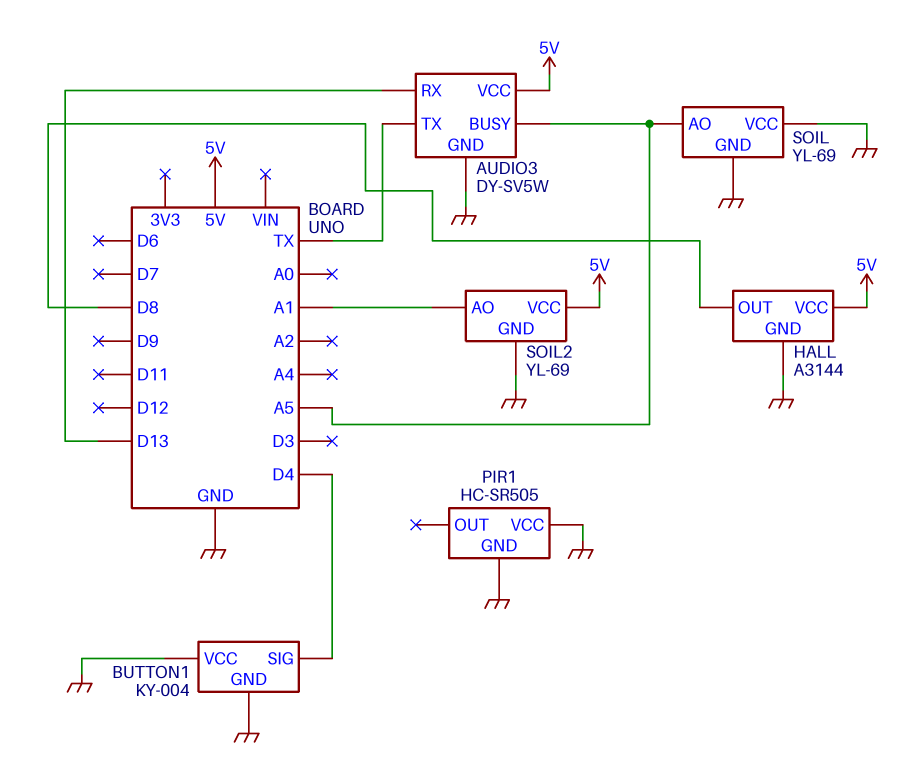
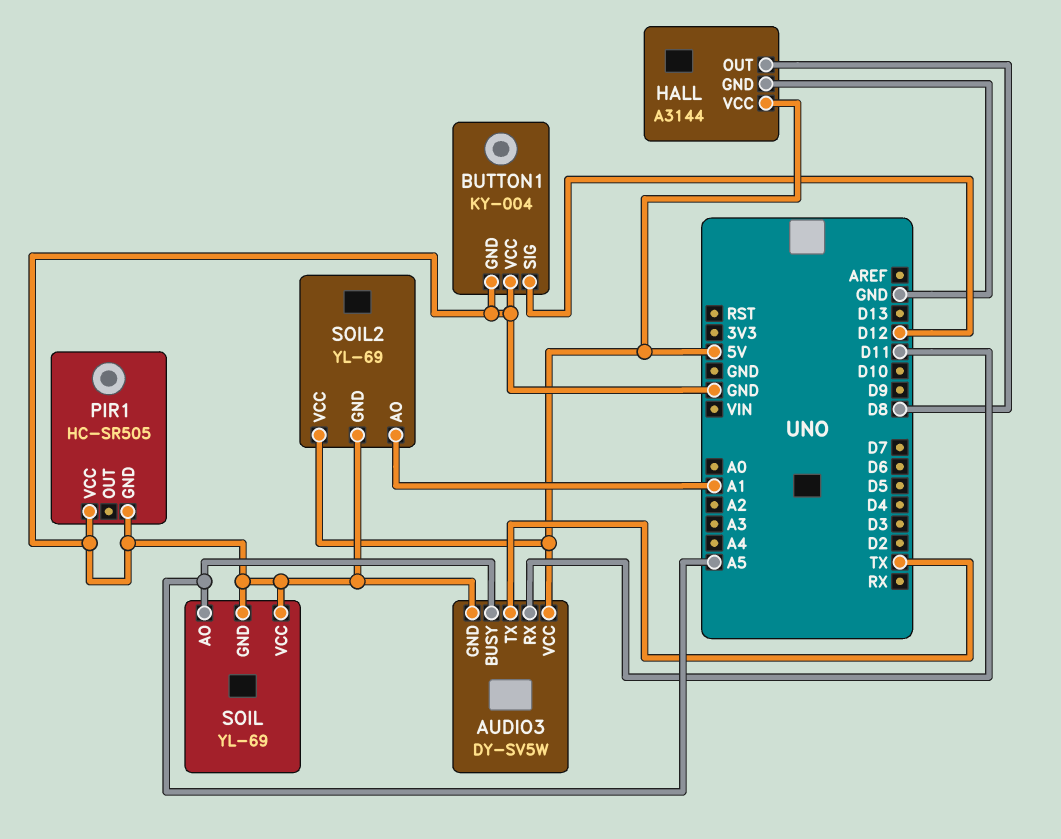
AUDIO3 pin RX: D13 -> D11
BUTTON1 pin SIG: D4 -> D12

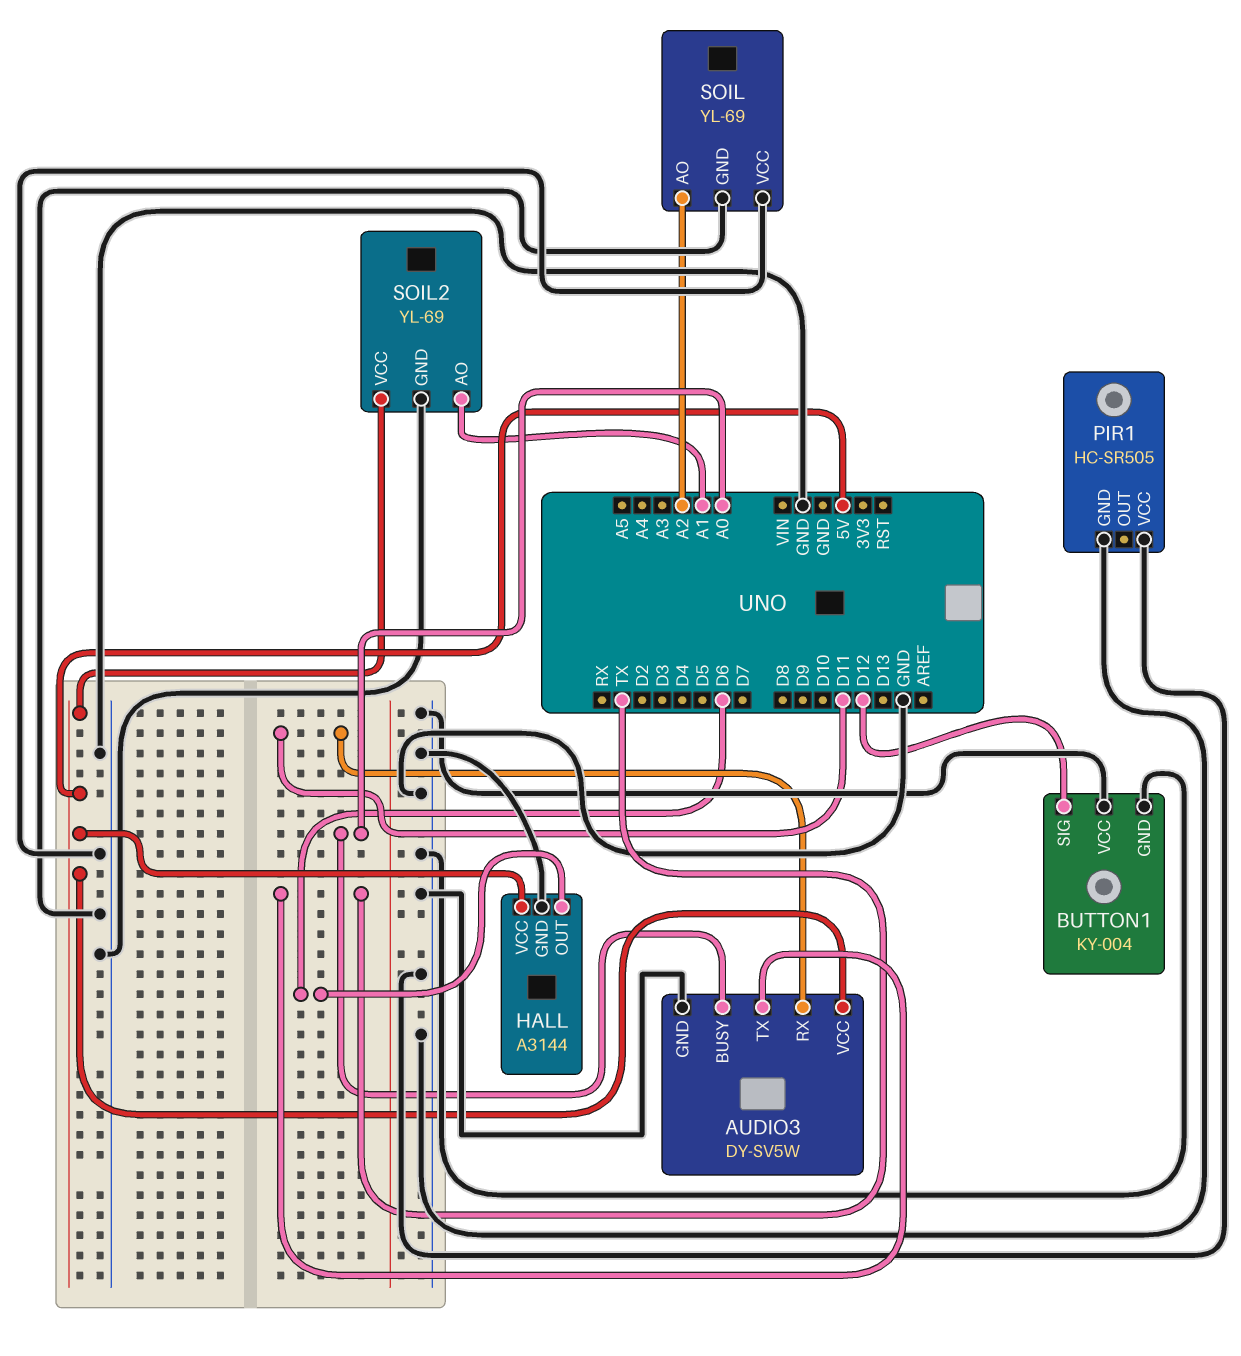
AUDIO3 pin BUSY: A5 -> A0
HALL pin OUT: D8 -> D6
SOIL pin AO: A5 -> A2

